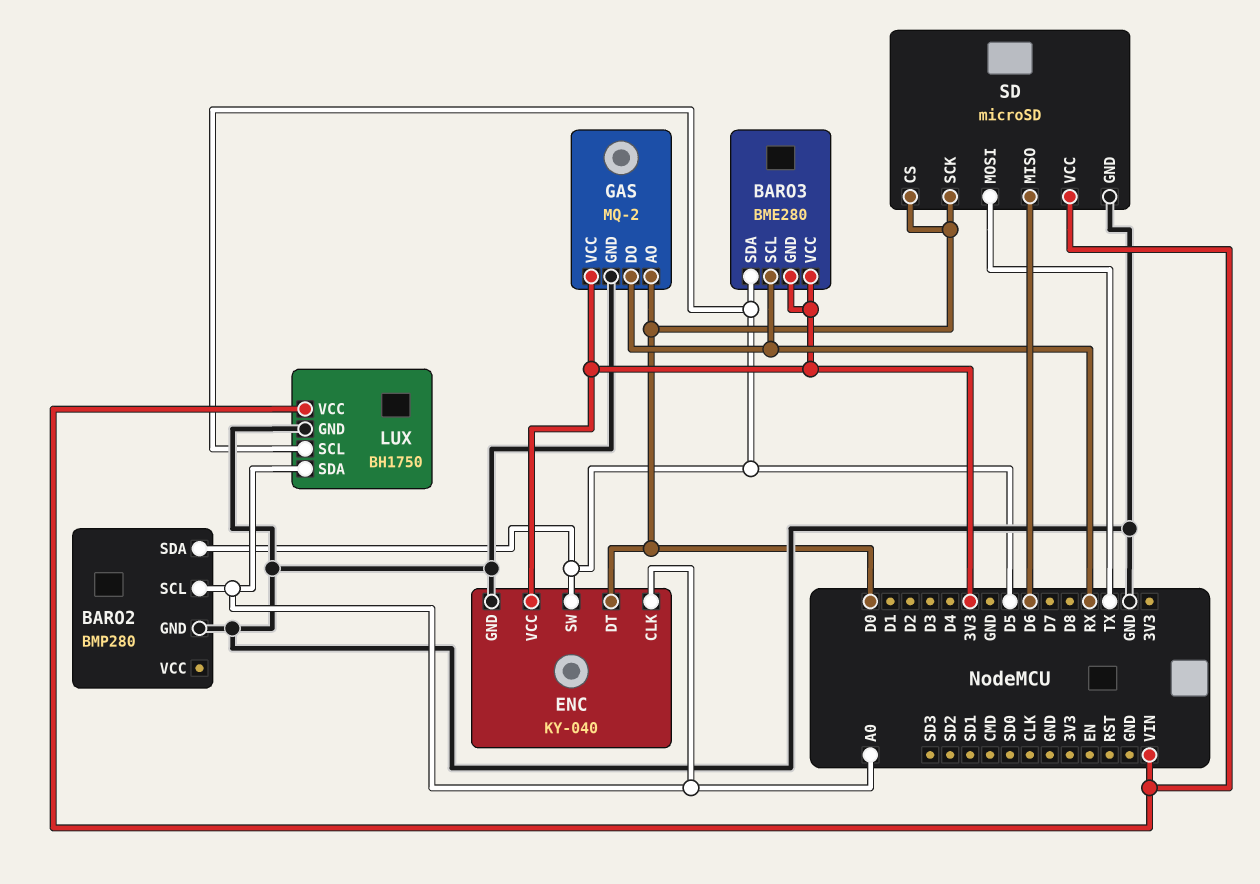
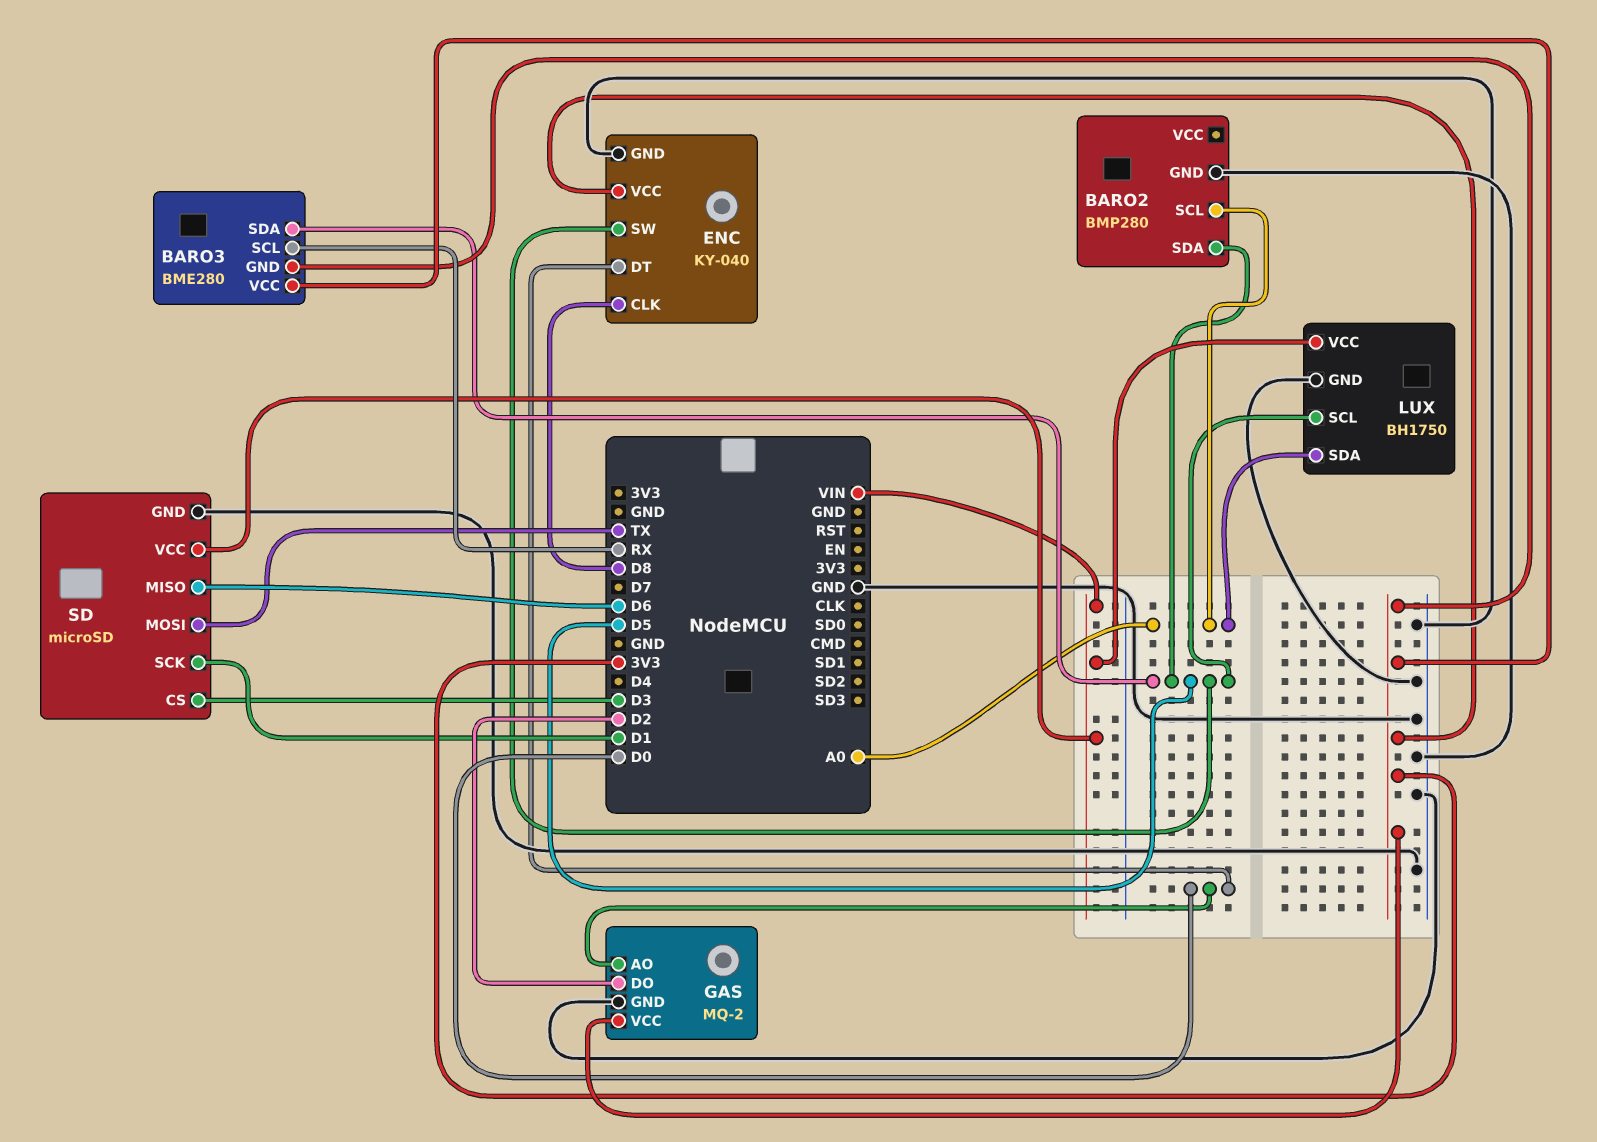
ENC pin CLK: A0 -> D8
GAS pin DO: RX -> D2
SD pin CS: D0 -> D3
SD pin SCK: D0 -> D1

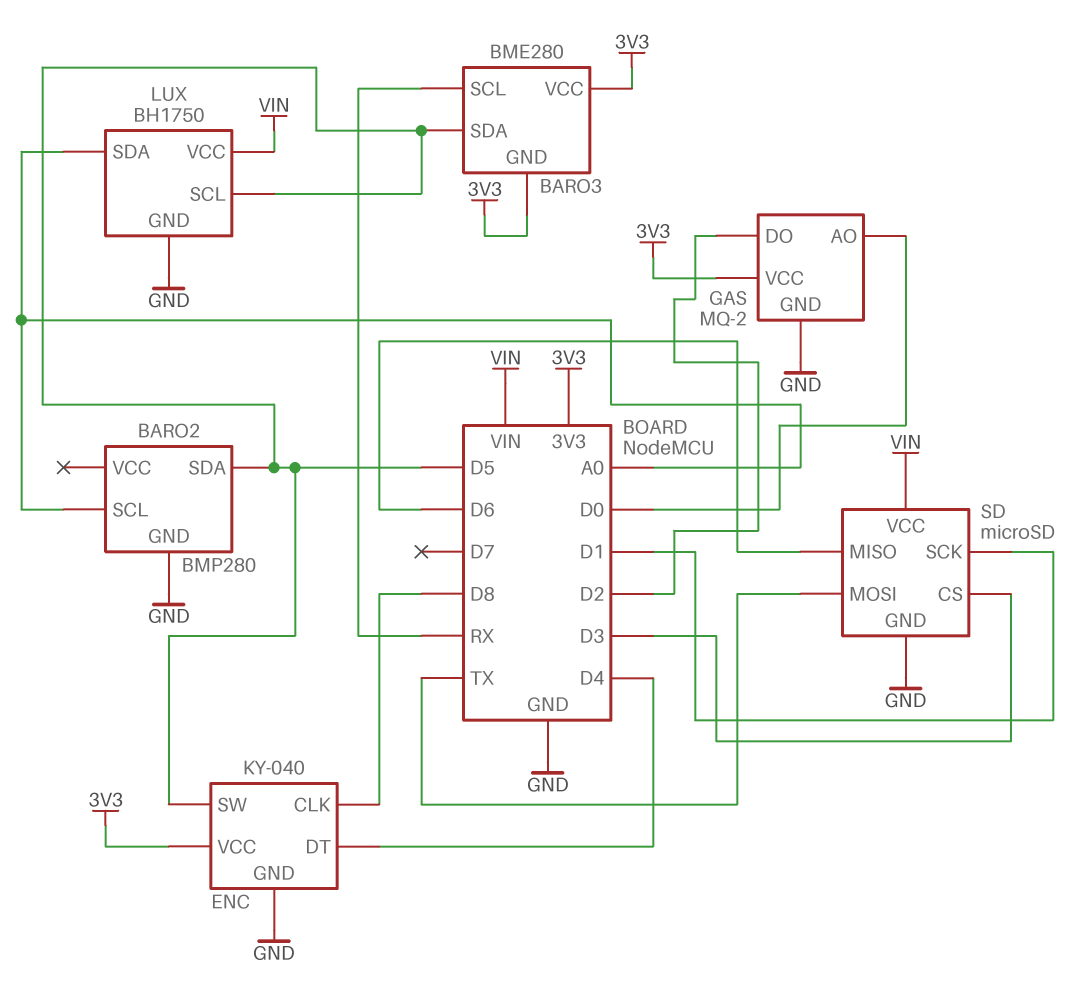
ENC pin DT: D0 -> D4

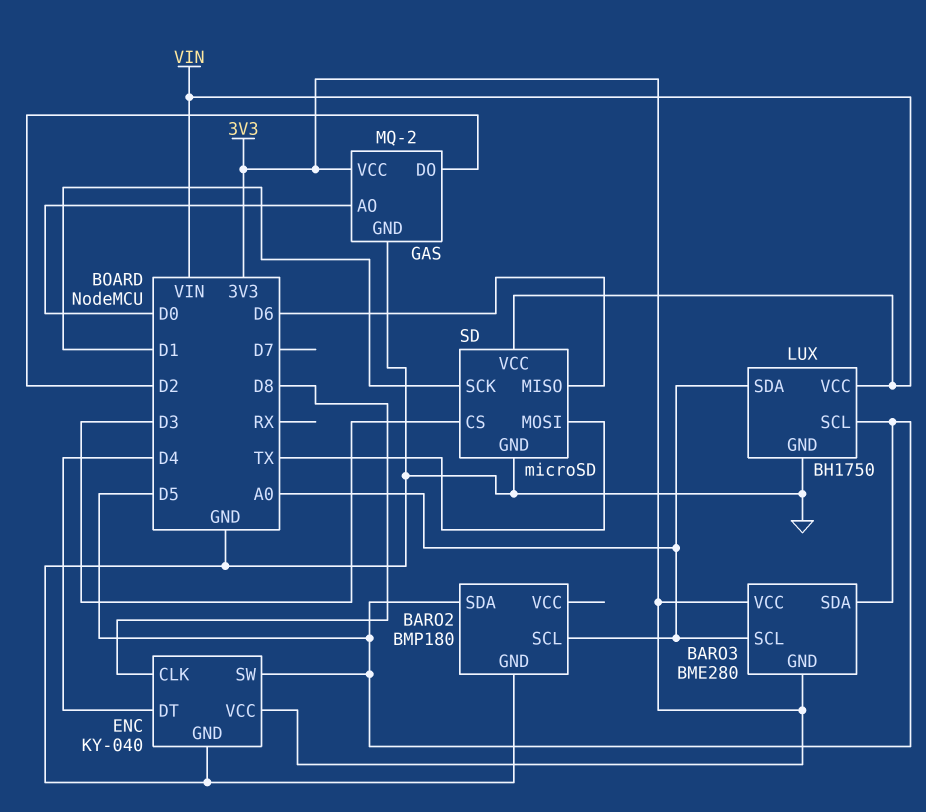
BARO2: BMP280 -> BMP180
BARO3 pin SCL: RX -> A0

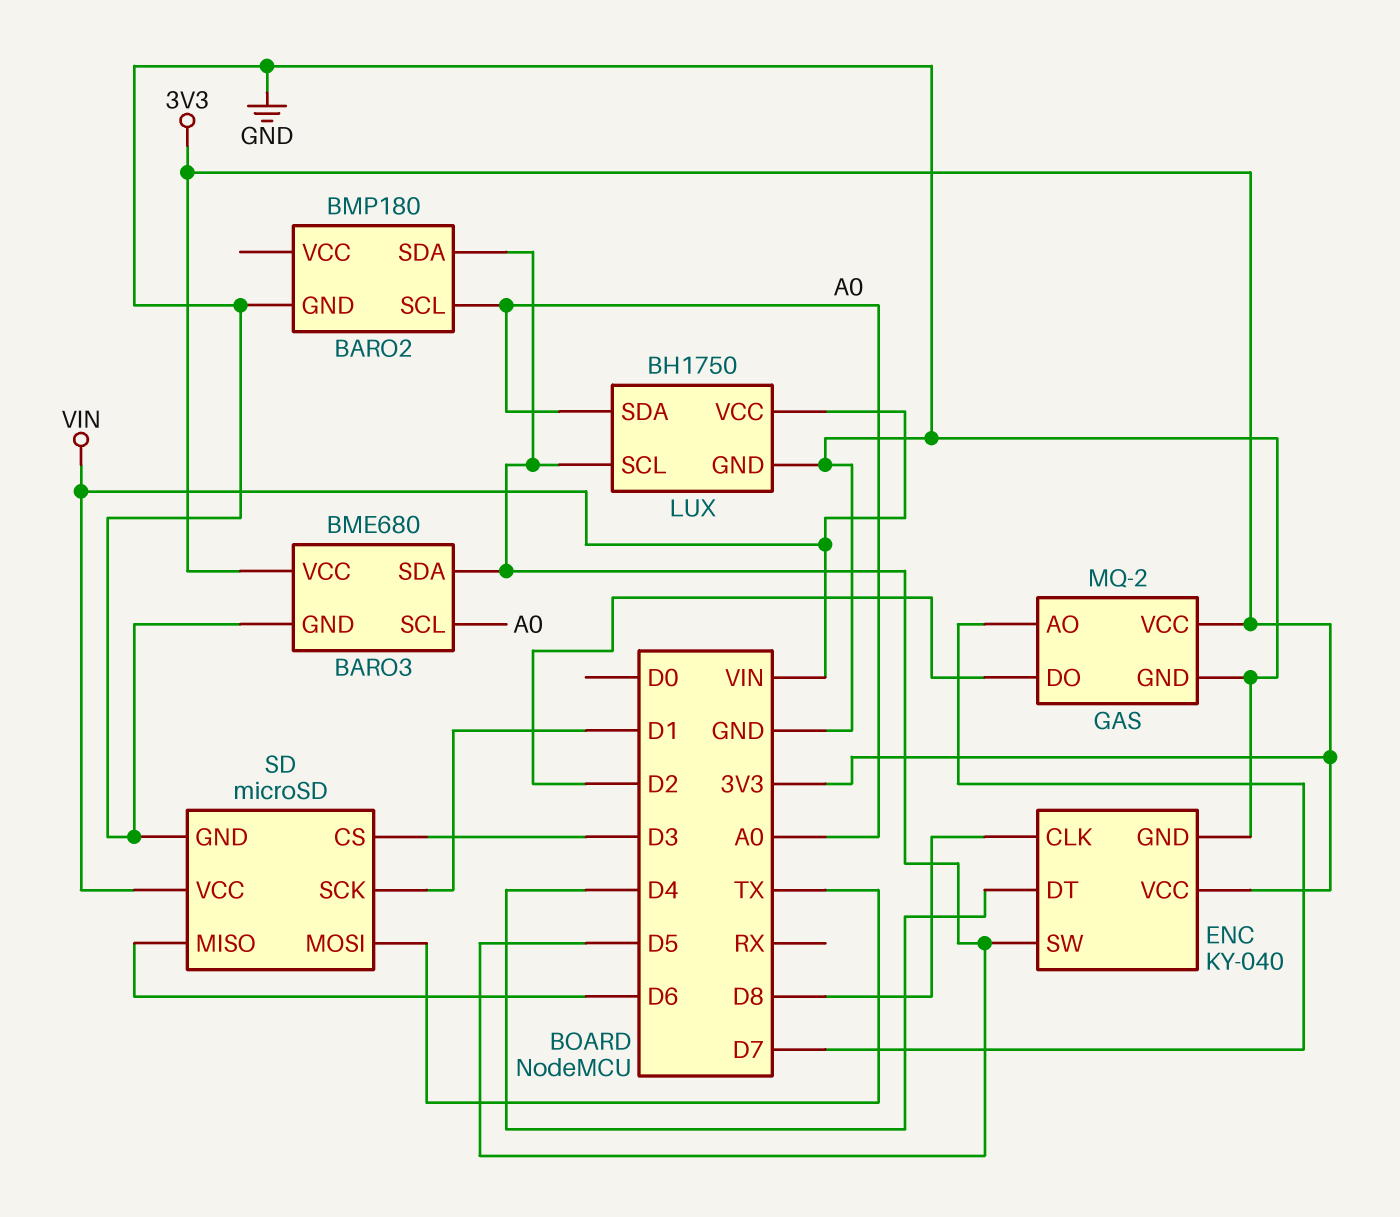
BARO3: BME280 -> BME680
BARO3 pin GND: 3V3 -> GND
GAS pin AO: D0 -> D7

